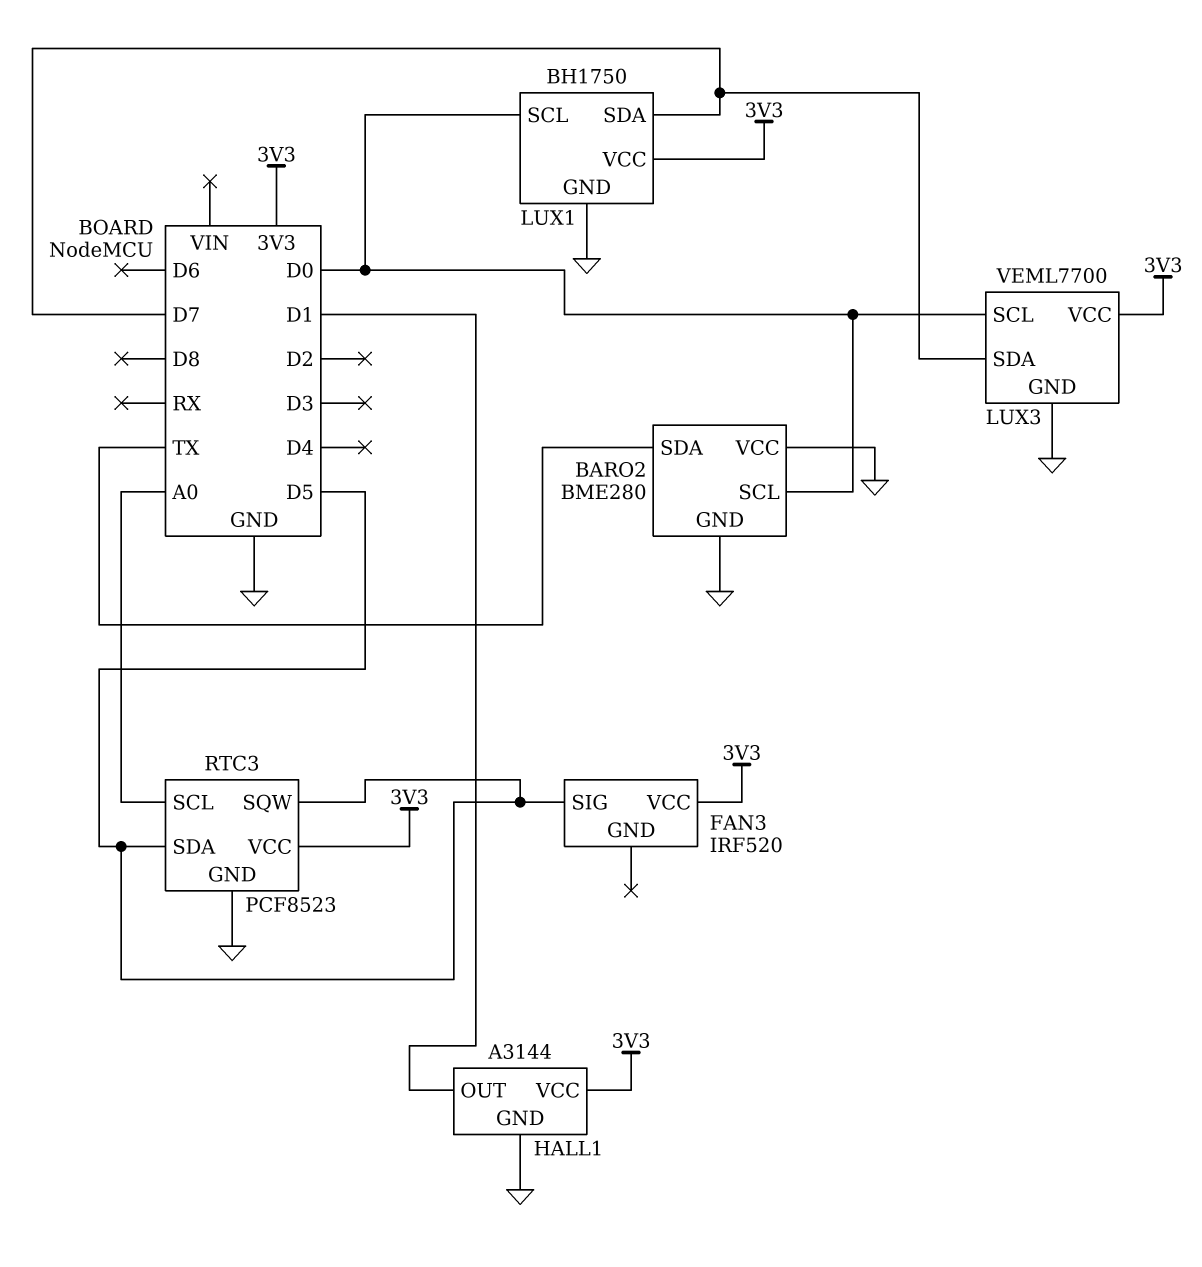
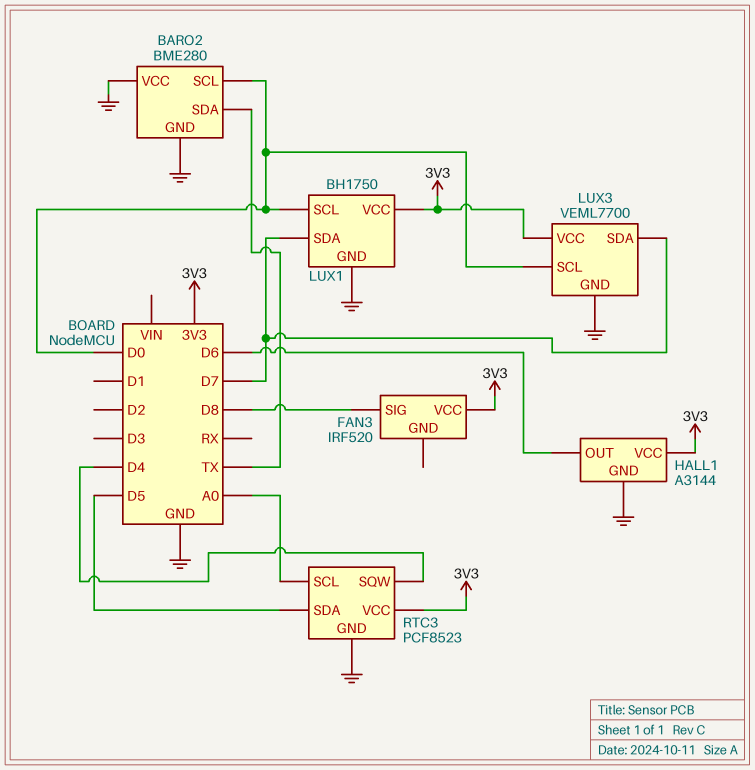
FAN3 pin SIG: D5 -> D8
HALL1 pin OUT: D1 -> D6
RTC3 pin SQW: D5 -> D4

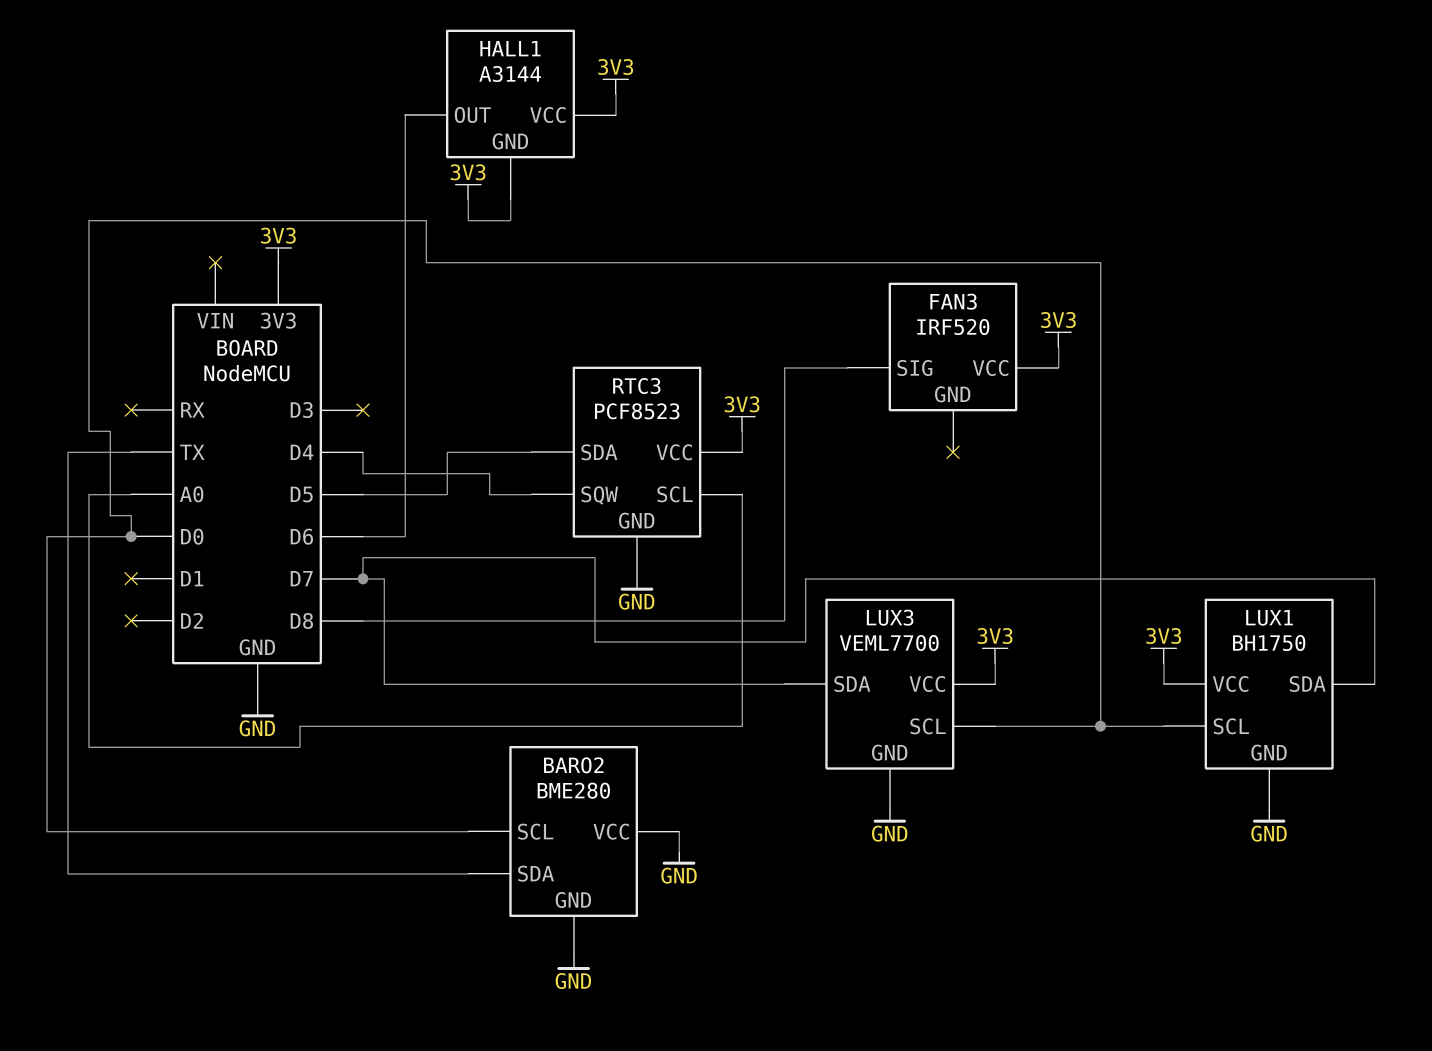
HALL1 pin GND: GND -> 3V3

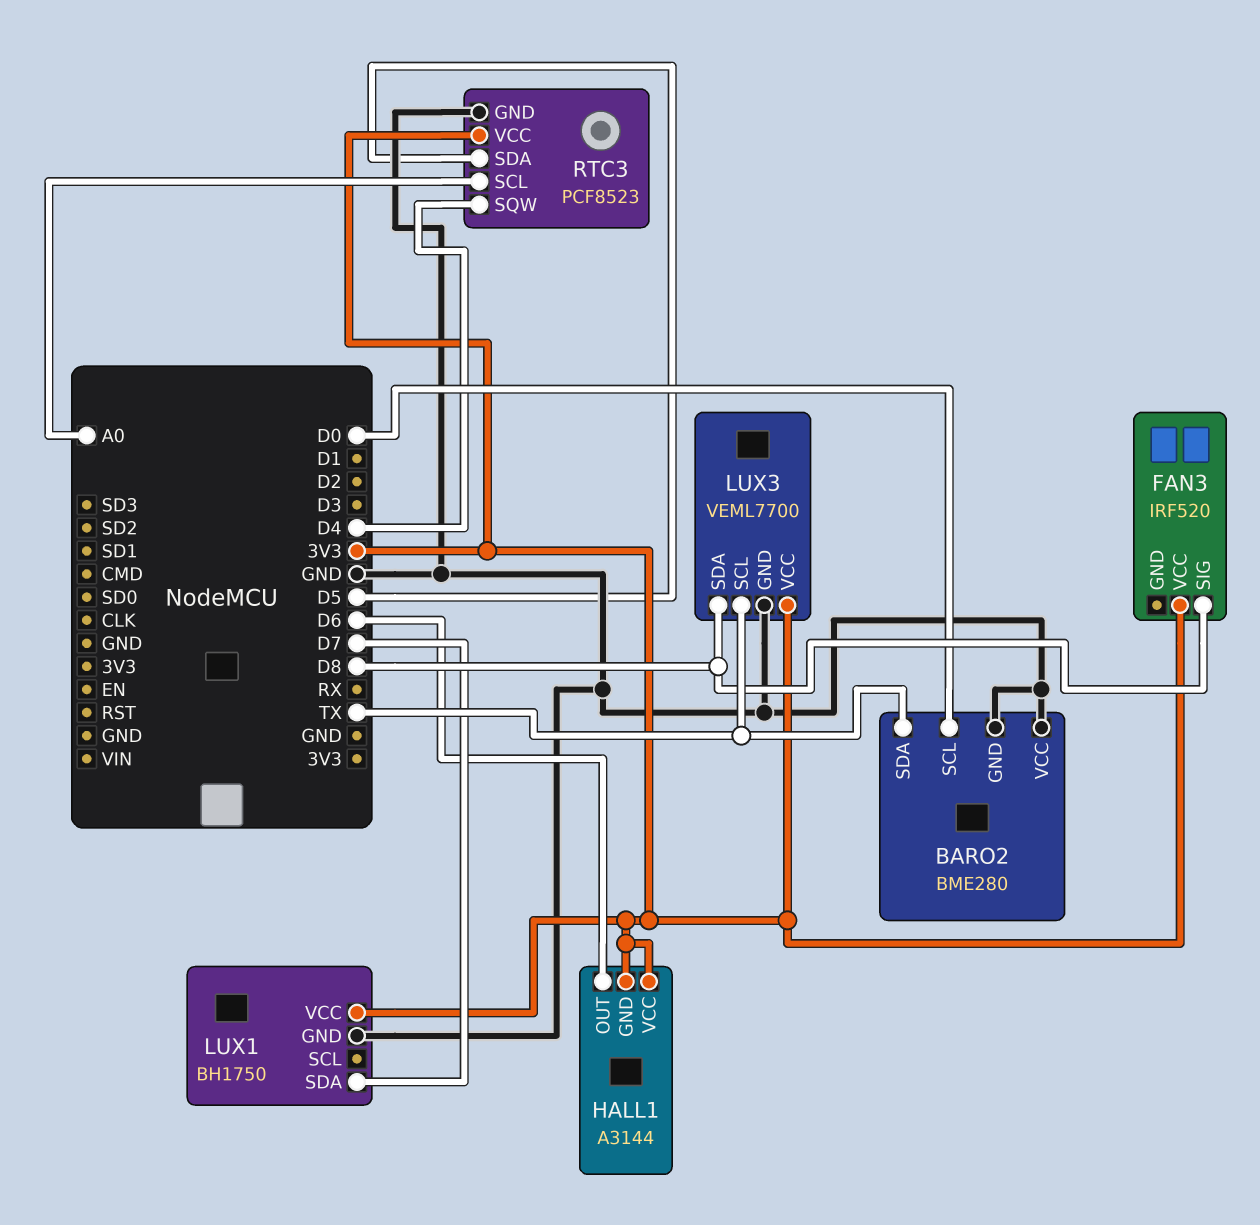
LUX1 pin SCL: D0 -> none
LUX3 pin SCL: D0 -> TX
LUX3 pin SDA: D7 -> D8

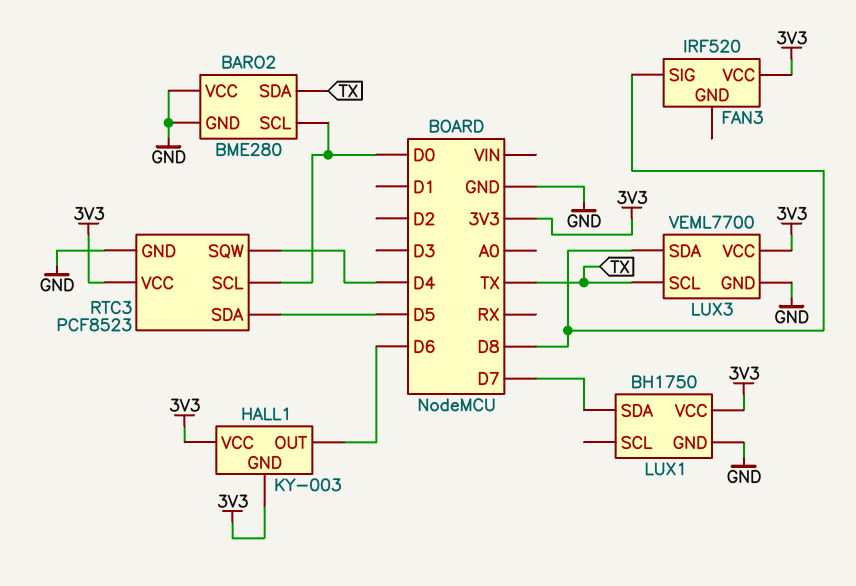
HALL1: A3144 -> KY-003
RTC3 pin SCL: A0 -> D0

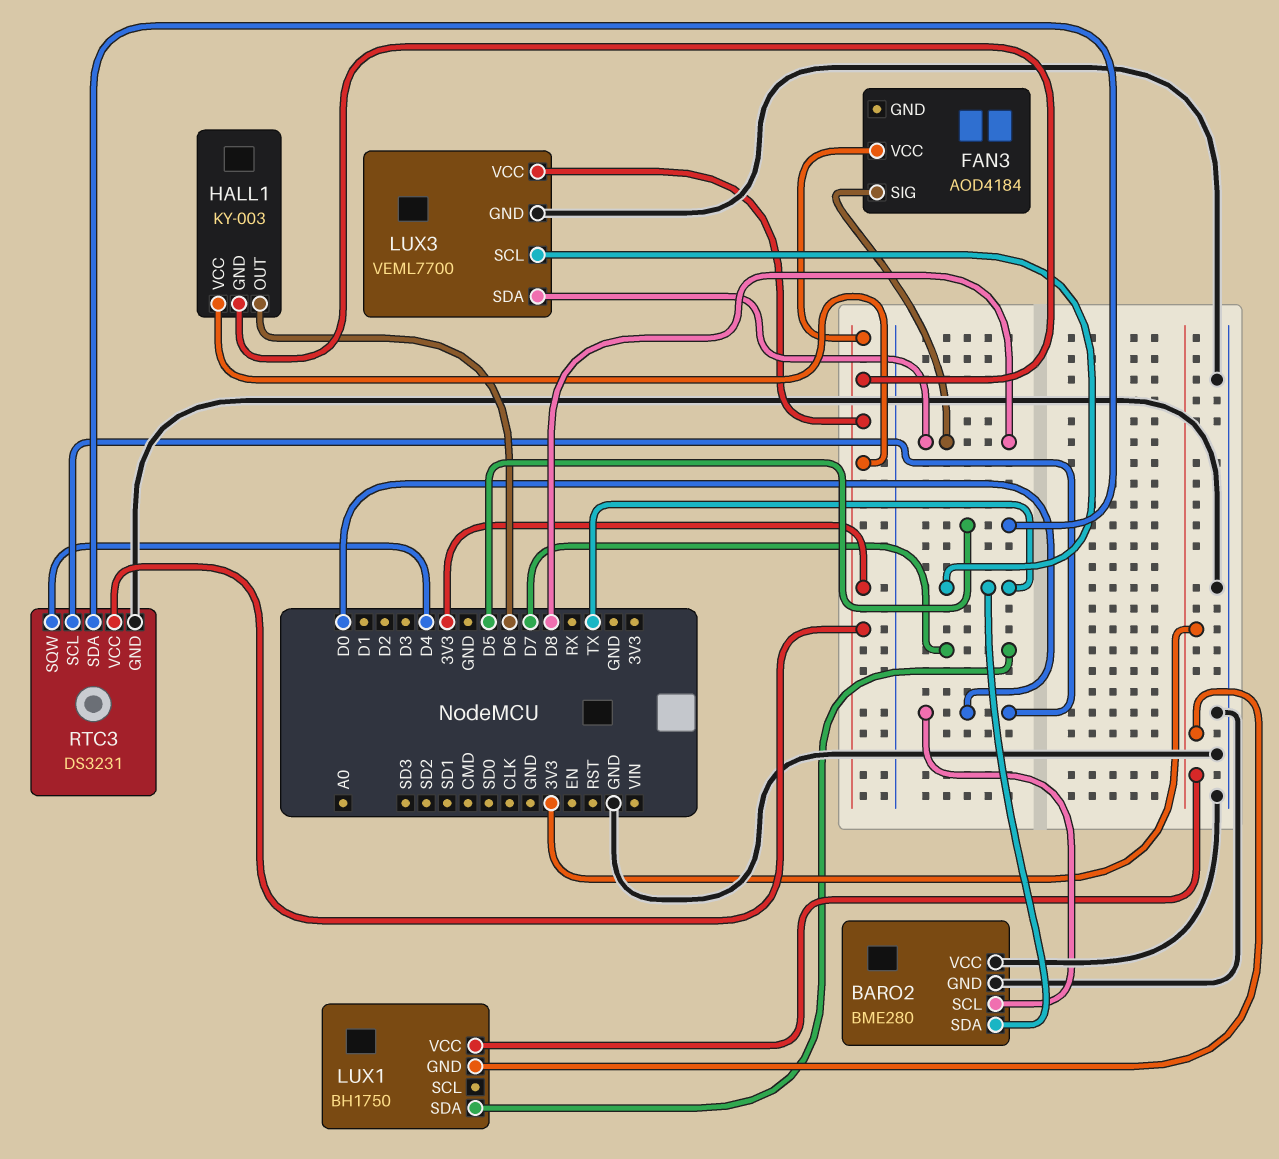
FAN3: IRF520 -> AOD4184
LUX1 pin GND: GND -> 3V3
RTC3: PCF8523 -> DS3231

